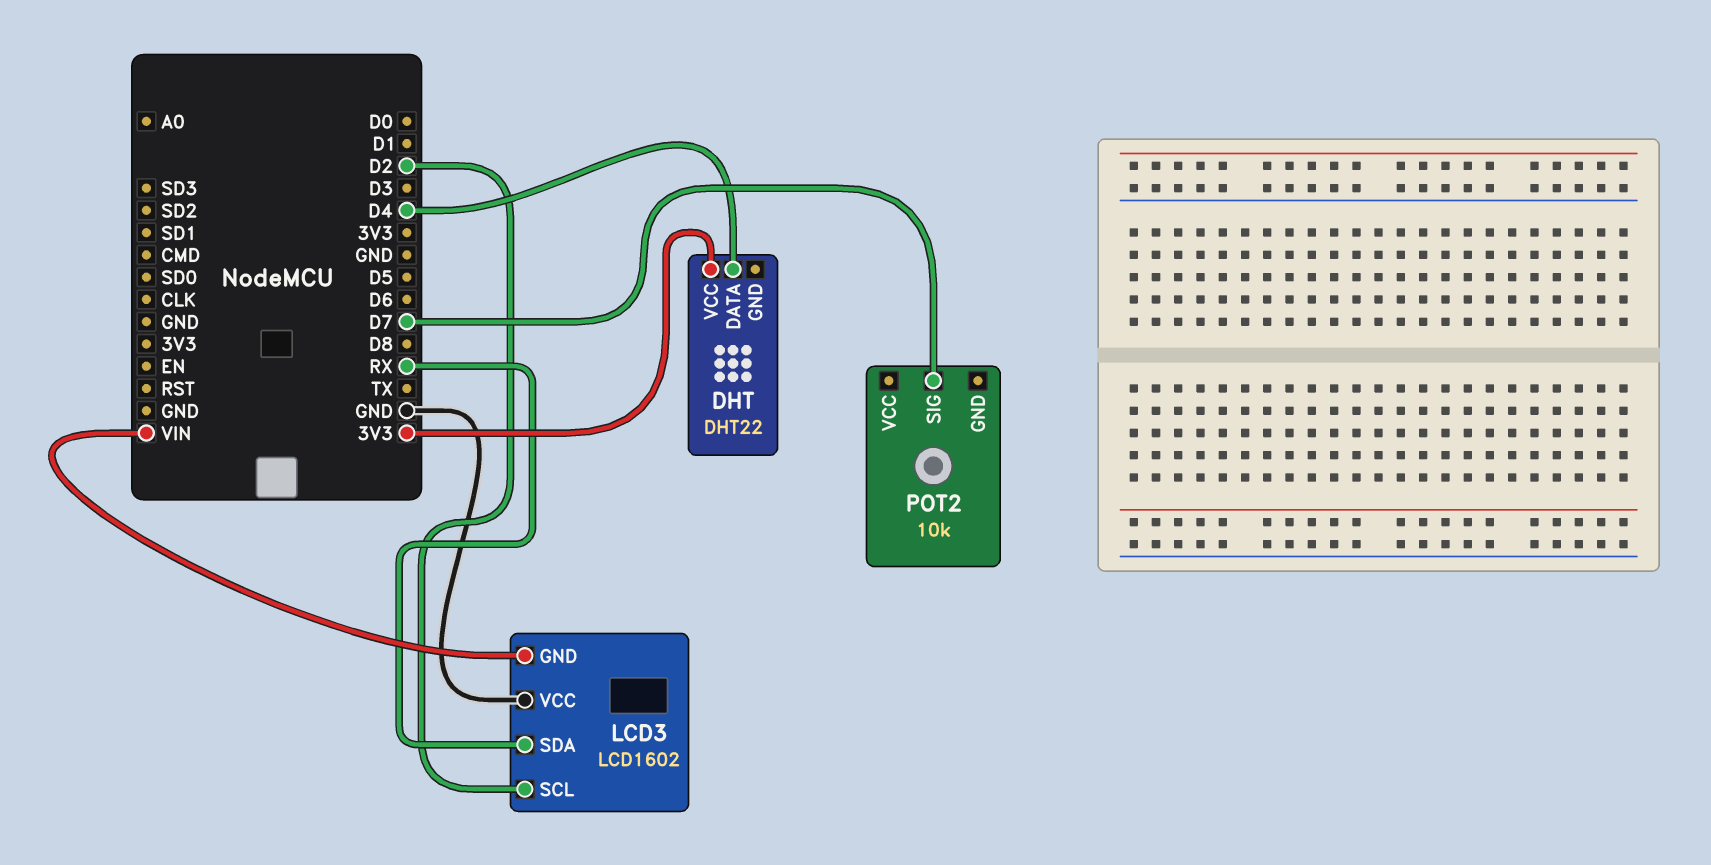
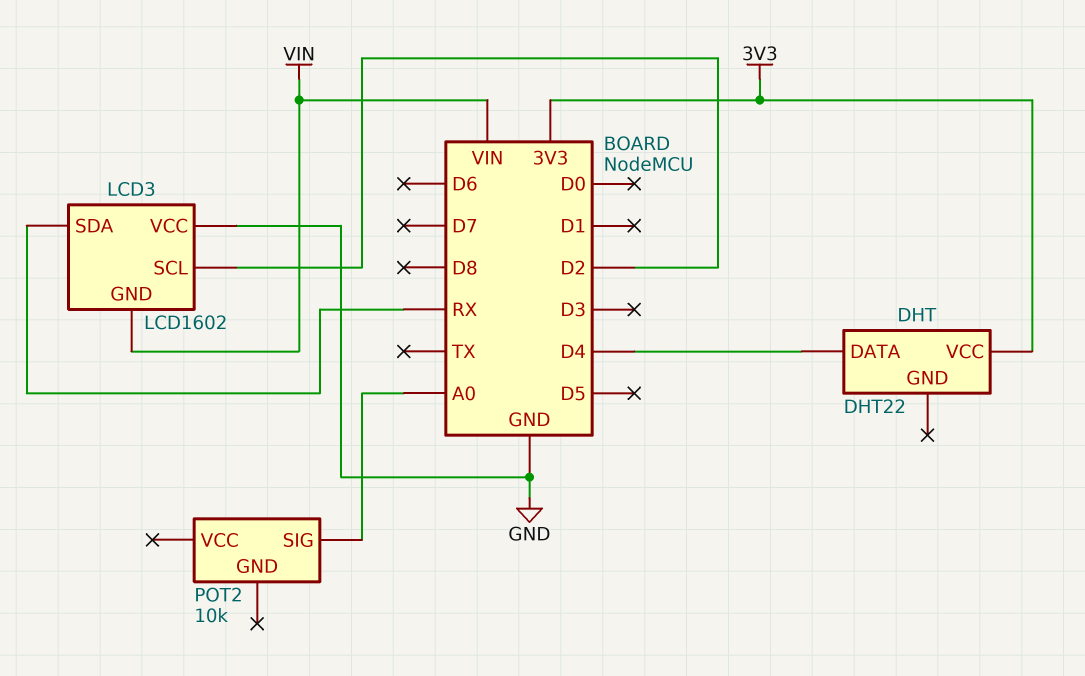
POT2 pin SIG: D7 -> A0

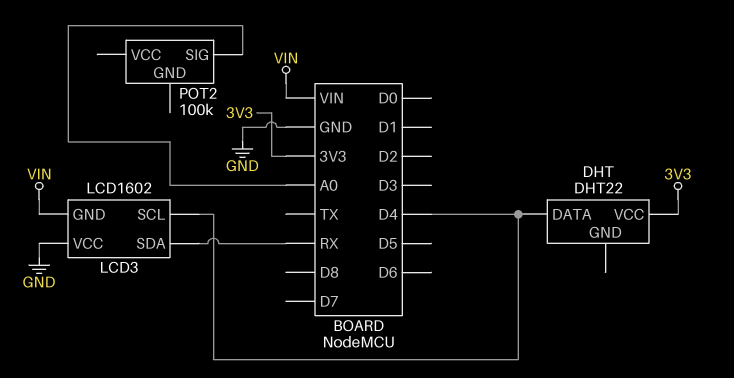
LCD3 pin SCL: D2 -> D4
POT2: 10k -> 100k

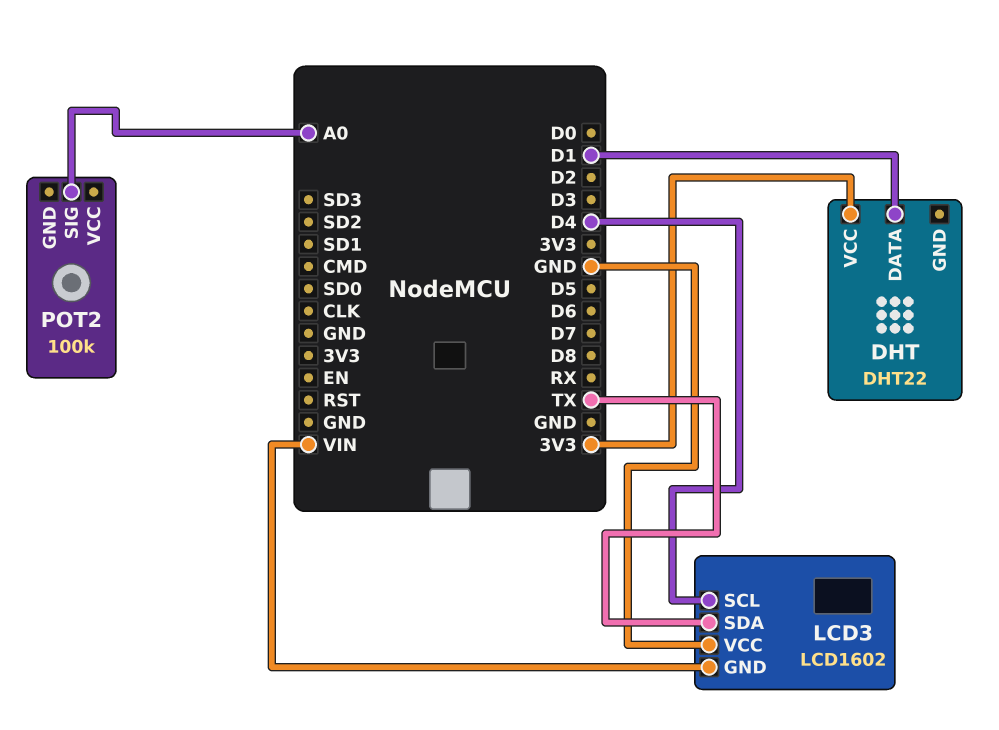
DHT pin DATA: D4 -> D1
LCD3 pin SDA: RX -> TX

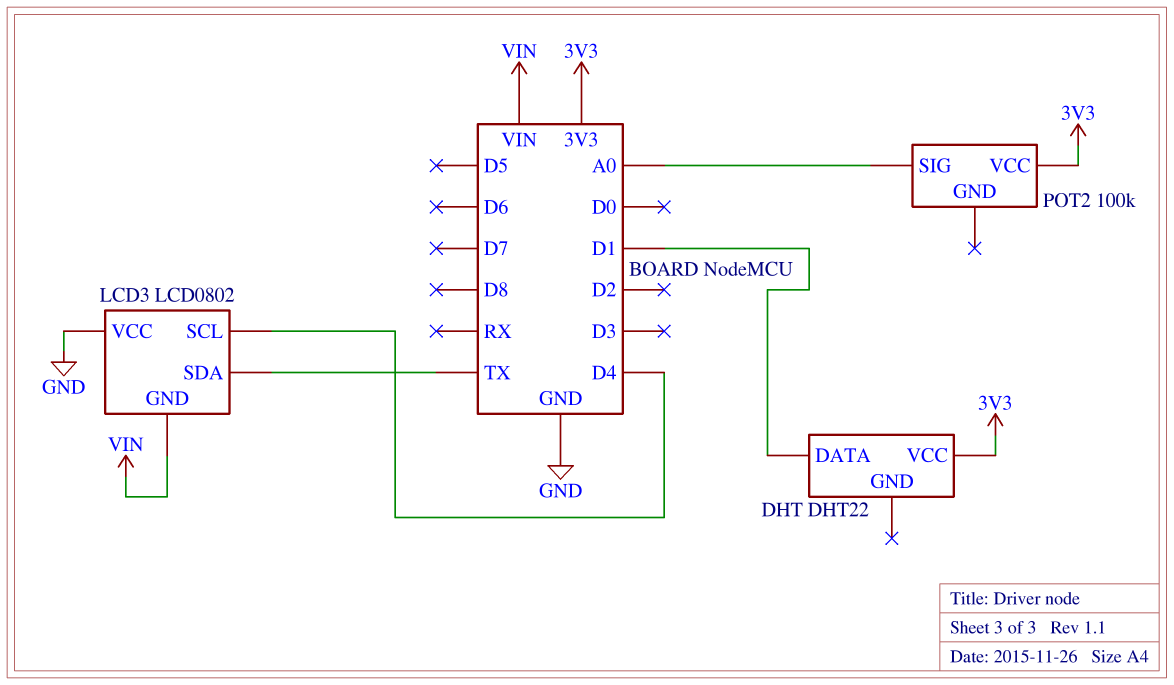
LCD3: LCD1602 -> LCD0802
POT2 pin VCC: none -> 3V3

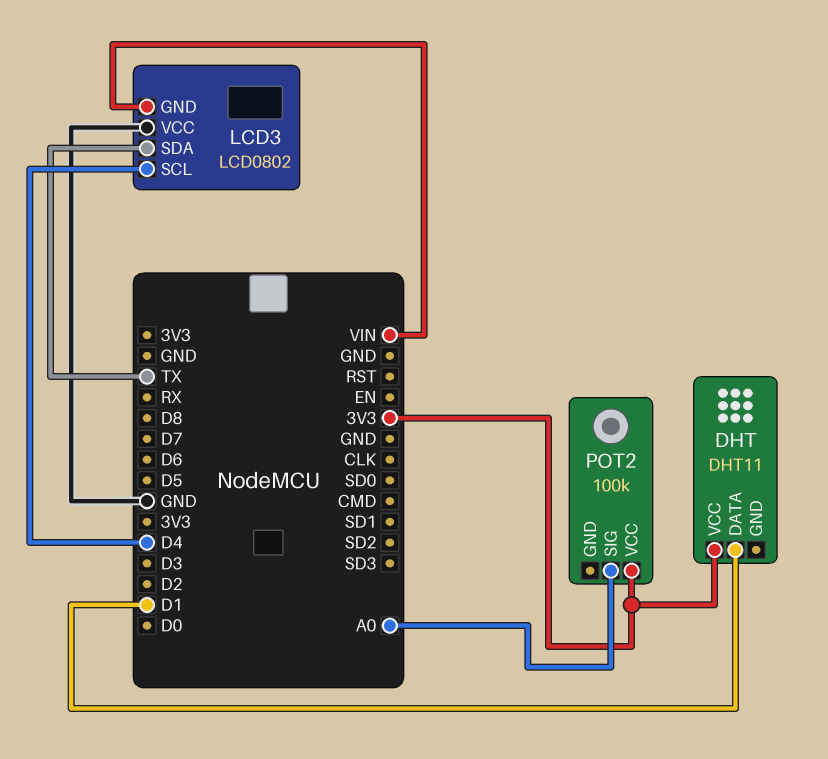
DHT: DHT22 -> DHT11

